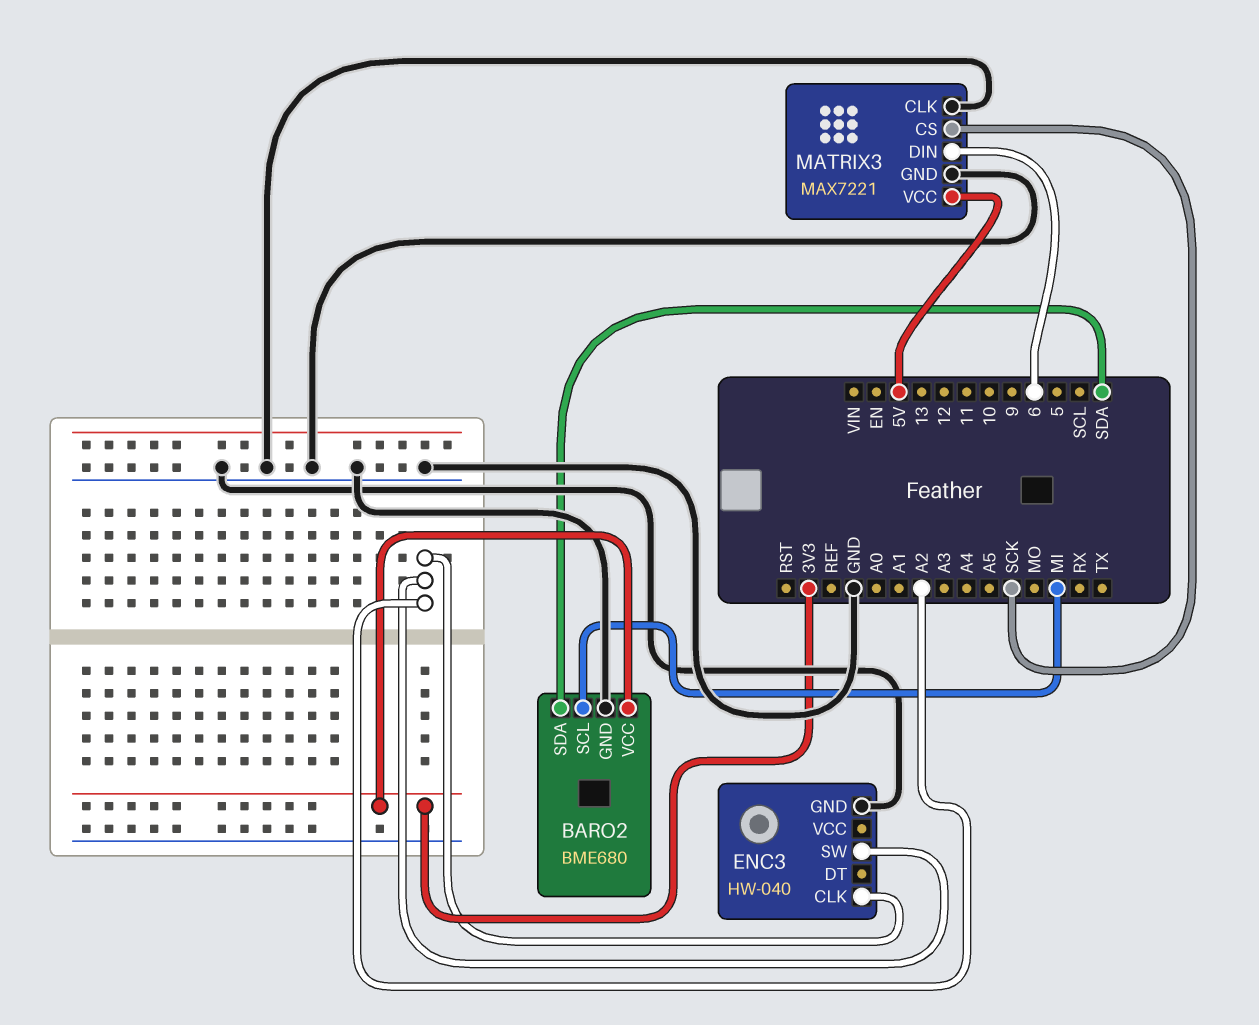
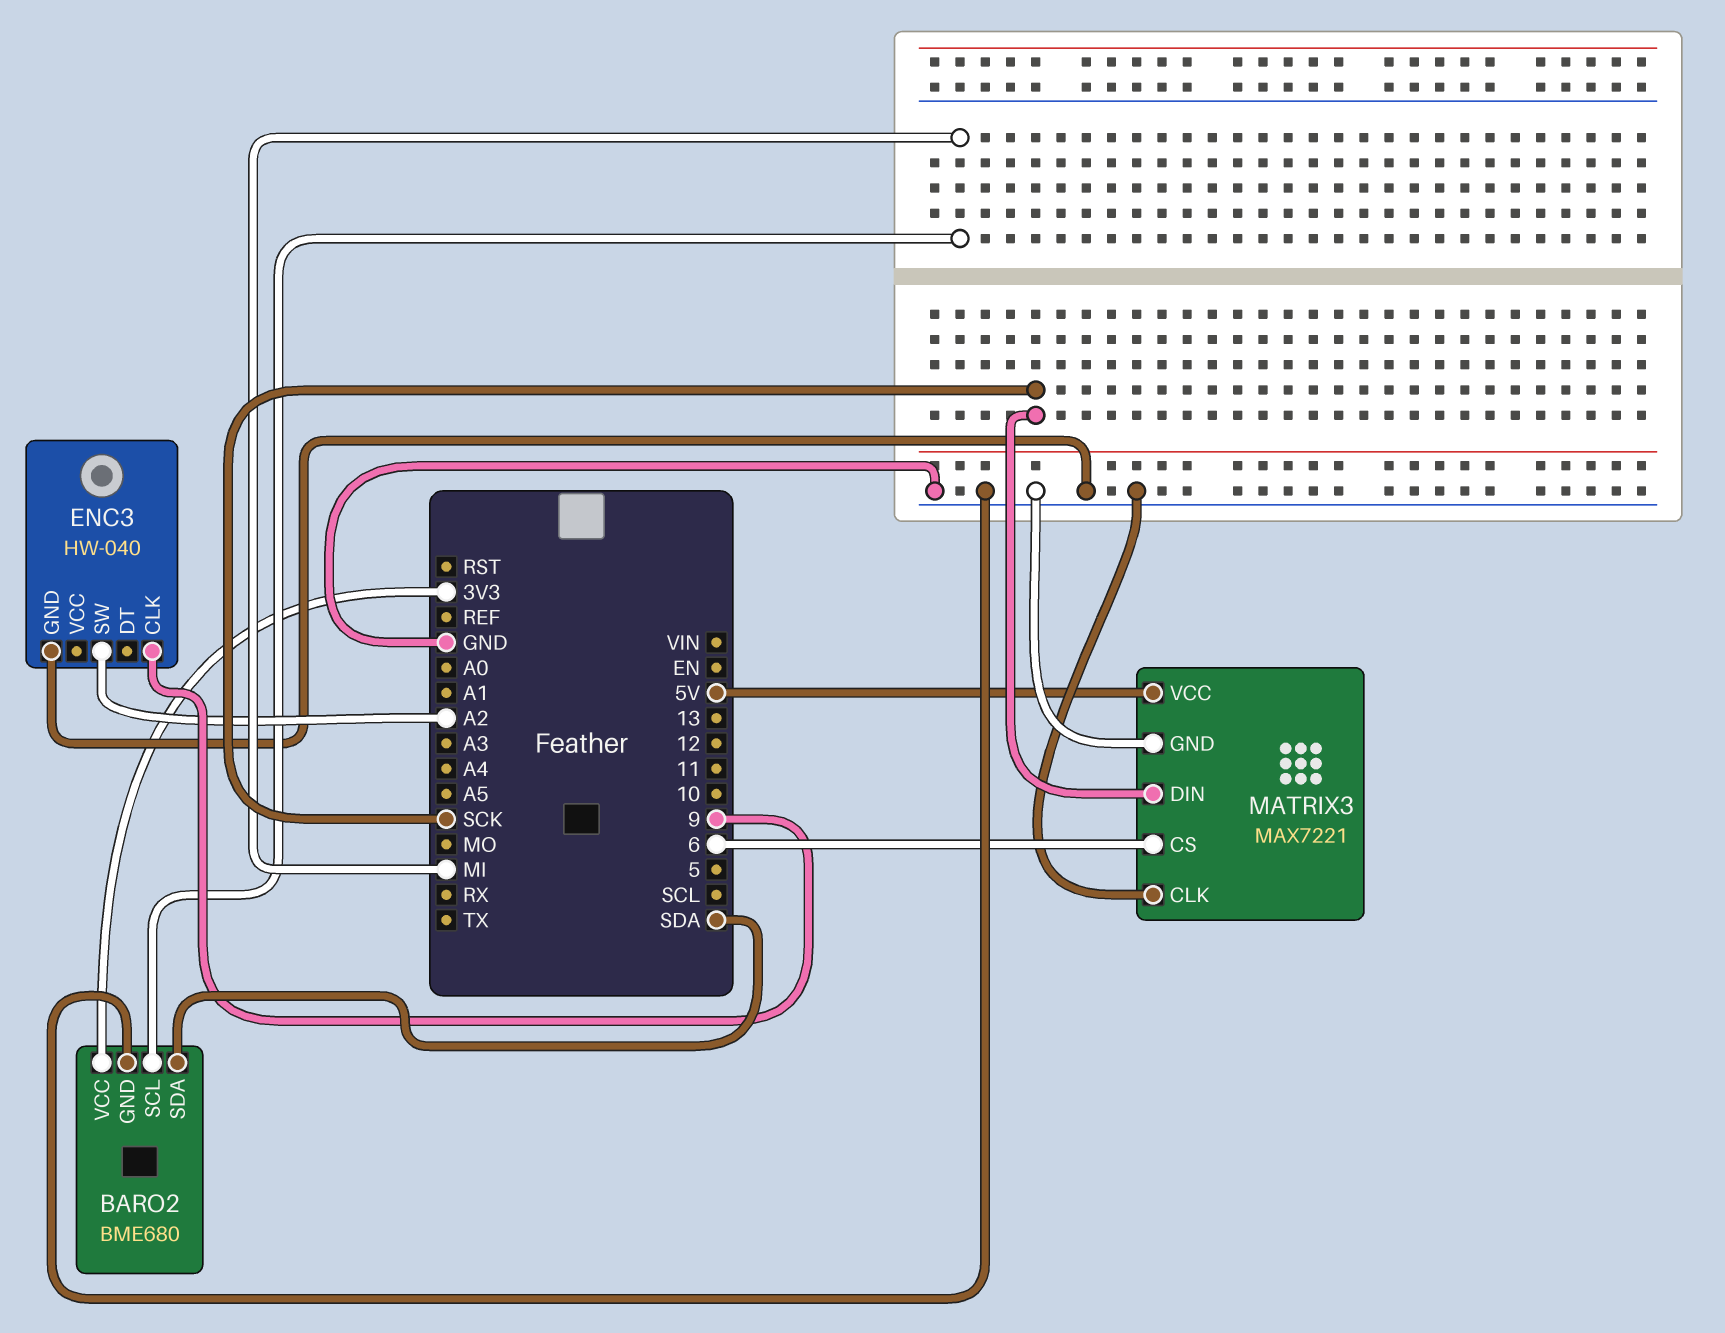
ENC3 pin CLK: A2 -> 9
MATRIX3 pin CS: SCK -> 6
MATRIX3 pin DIN: 6 -> SCK

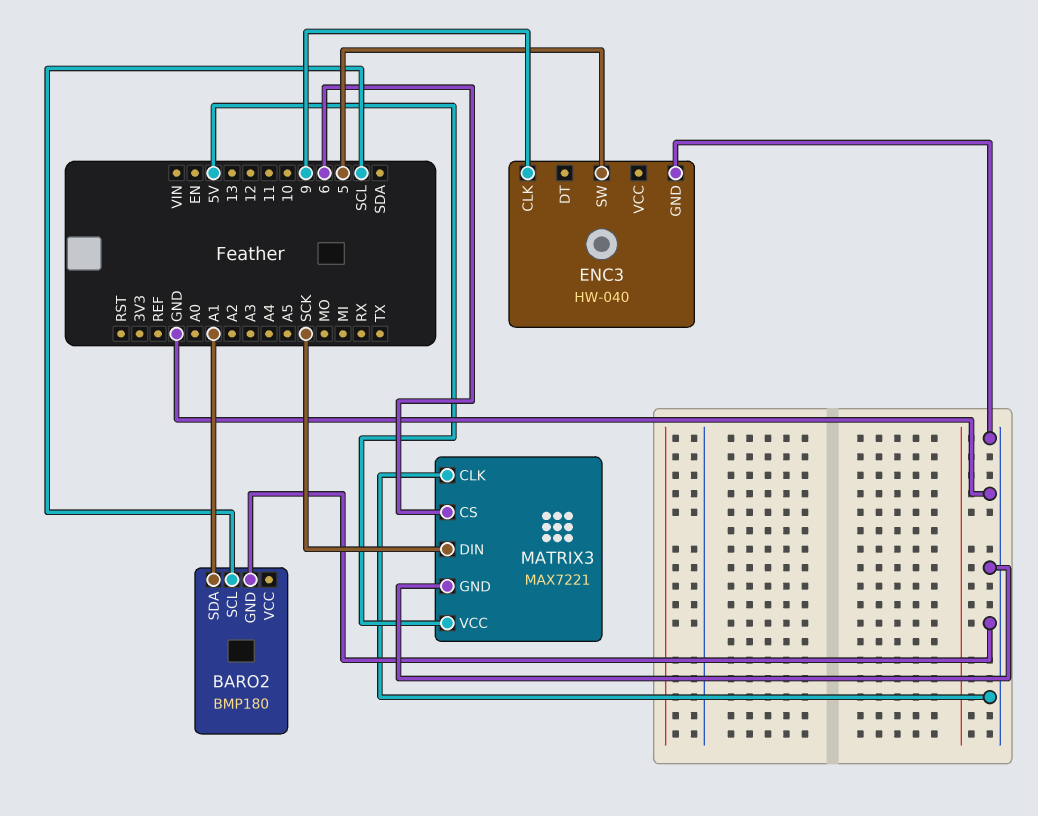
BARO2: BME680 -> BMP180
BARO2 pin SCL: MI -> SCL
BARO2 pin SDA: SDA -> A1
BARO2 pin VCC: 3V3 -> none
ENC3 pin SW: A2 -> 5

